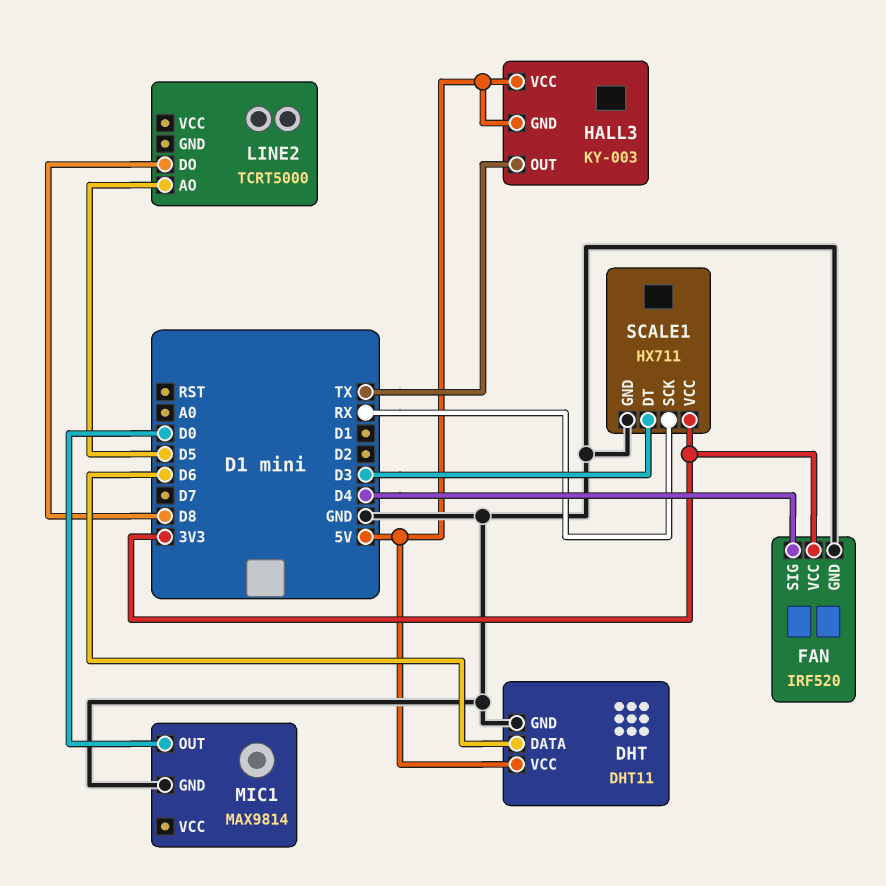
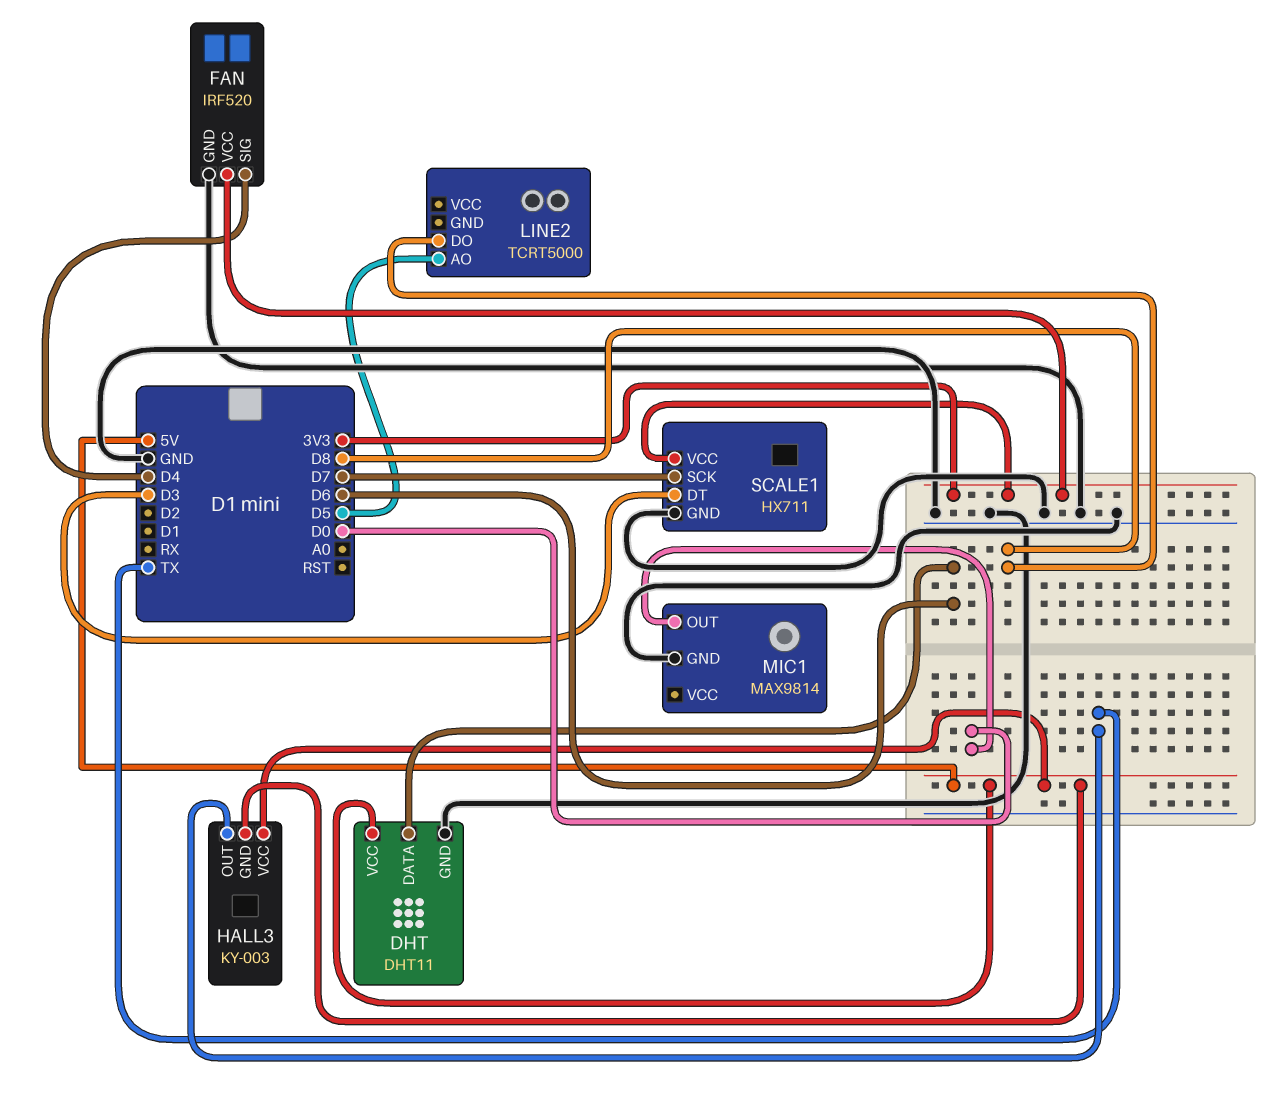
SCALE1 pin SCK: RX -> D7

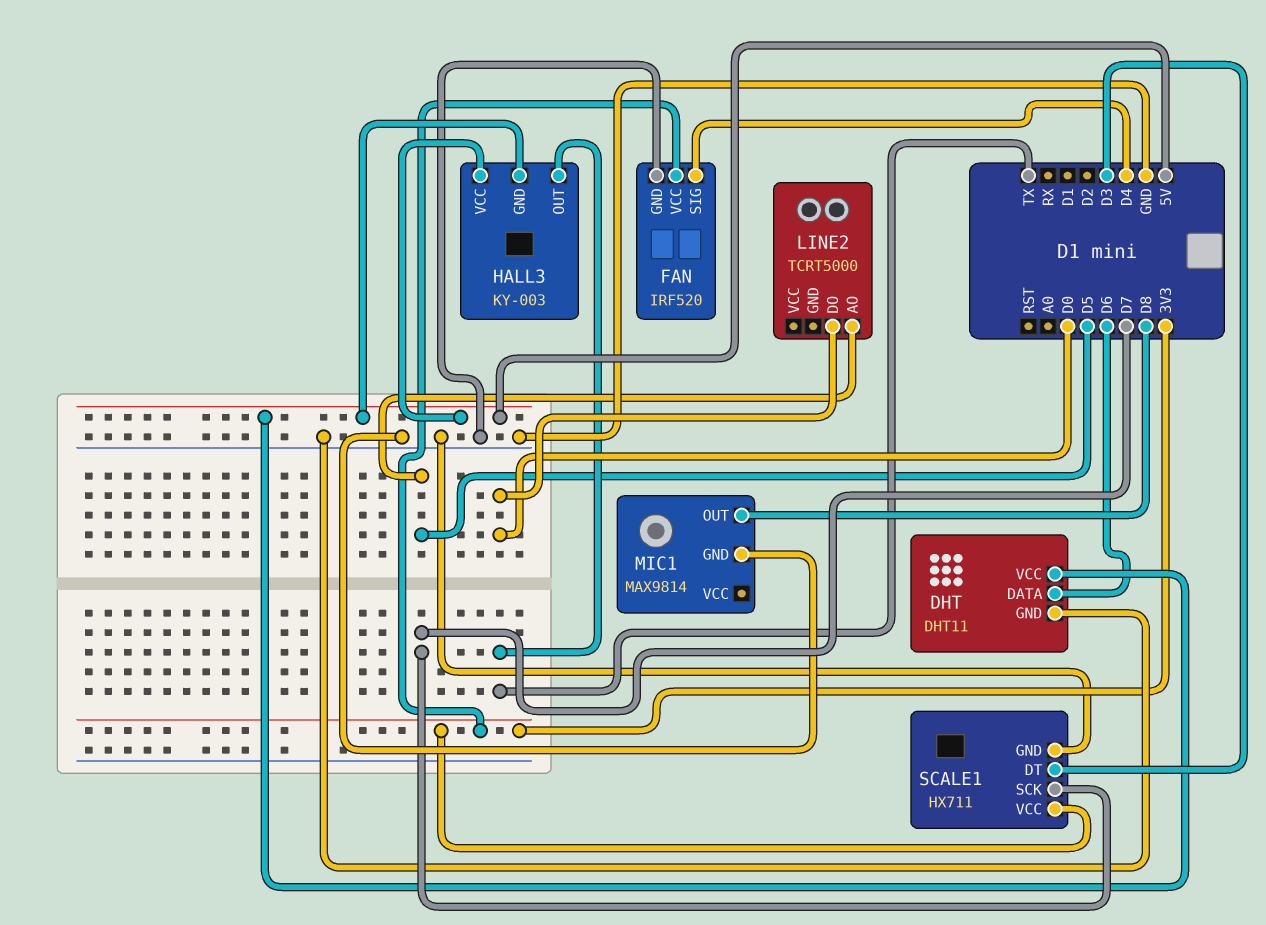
LINE2 pin DO: D8 -> D0
MIC1 pin OUT: D0 -> D8

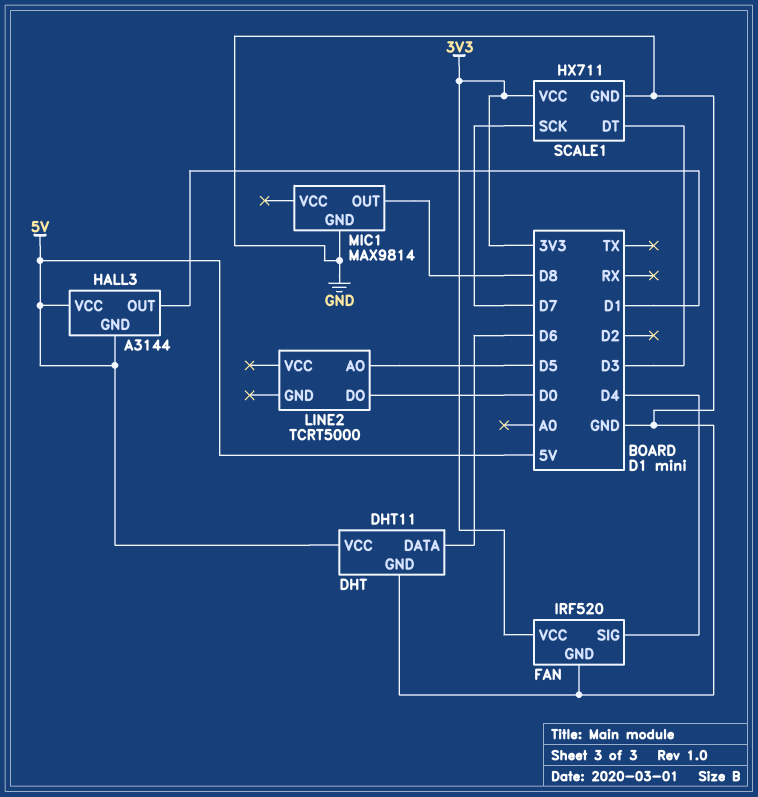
HALL3: KY-003 -> A3144
HALL3 pin OUT: TX -> D1

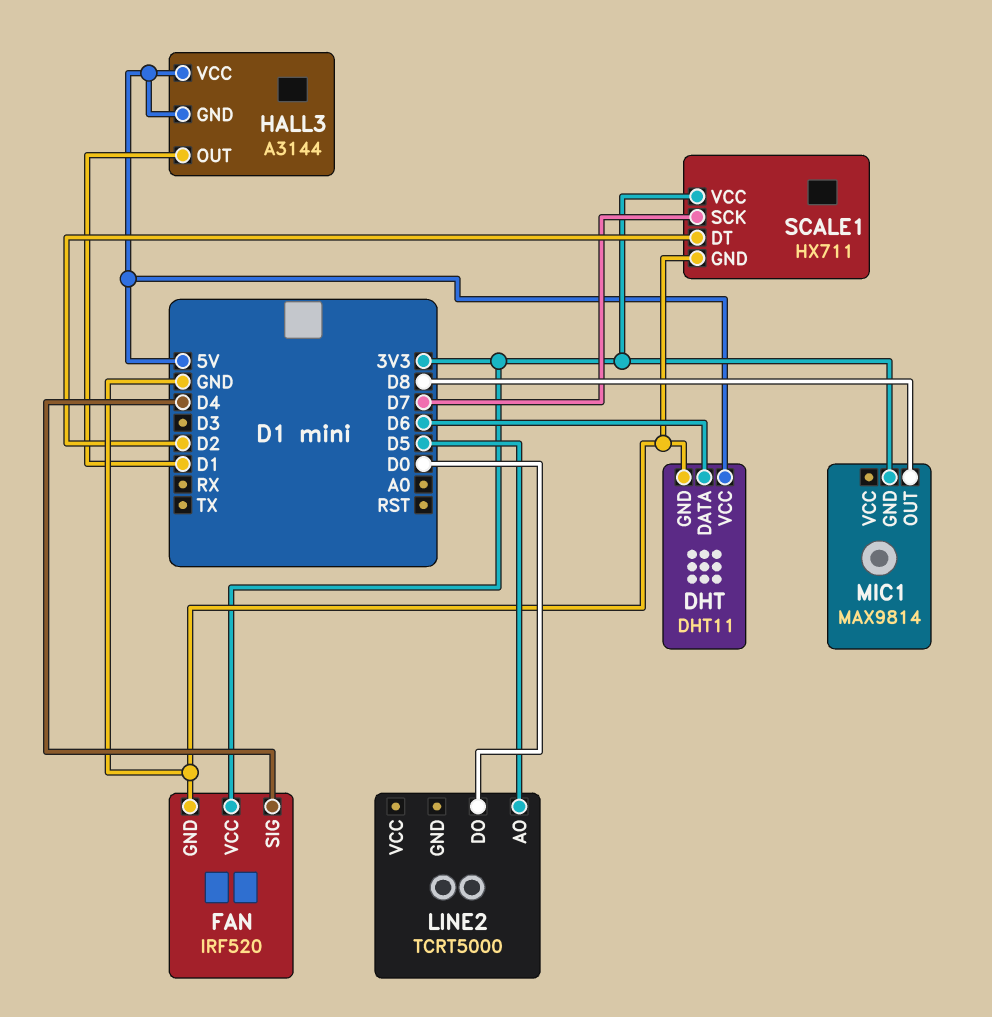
MIC1 pin GND: GND -> 3V3
SCALE1 pin DT: D3 -> D2

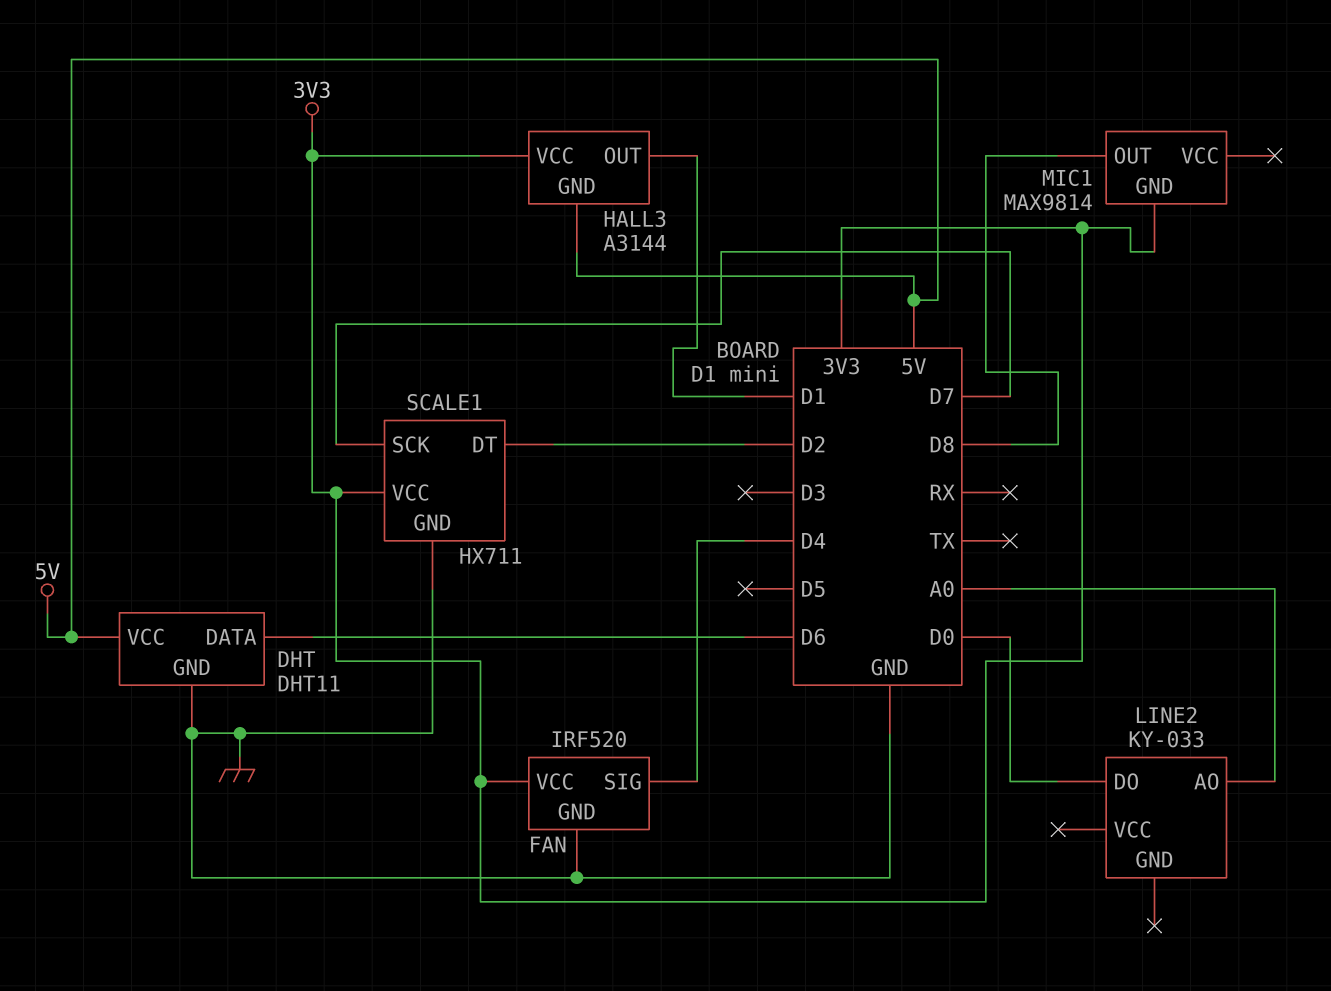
HALL3 pin VCC: 5V -> 3V3
LINE2: TCRT5000 -> KY-033
LINE2 pin AO: D5 -> A0

